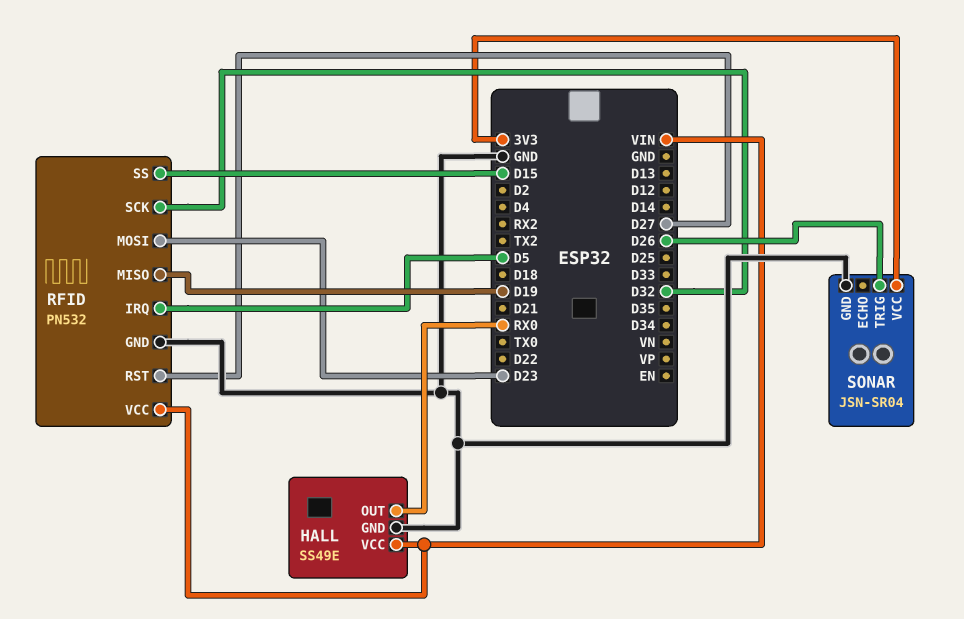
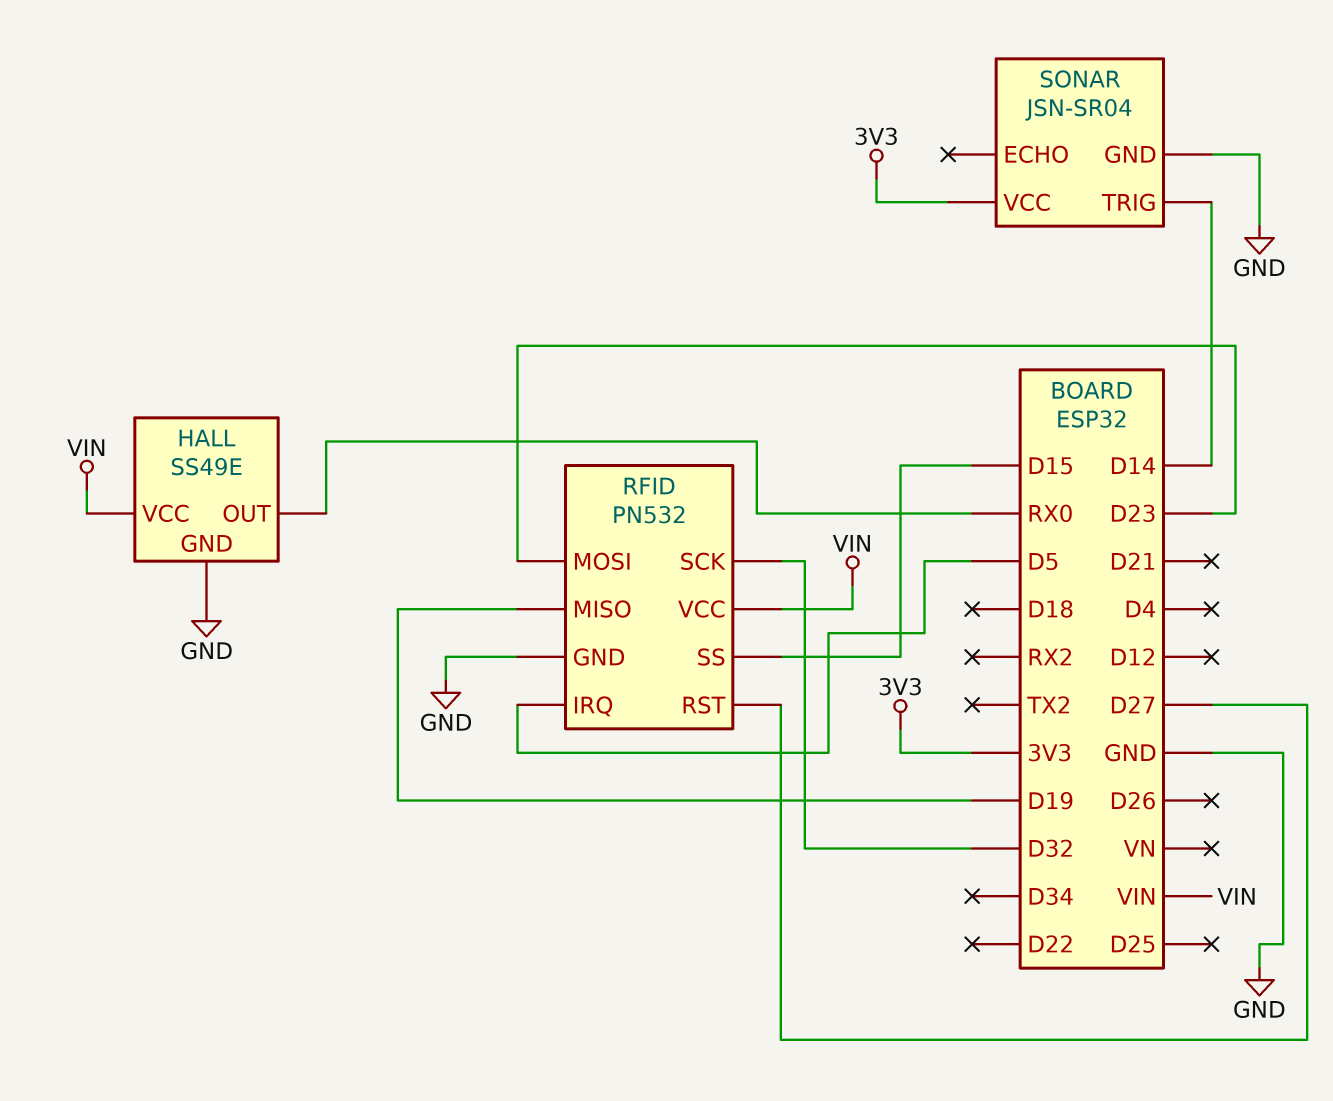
SONAR pin TRIG: D26 -> D14

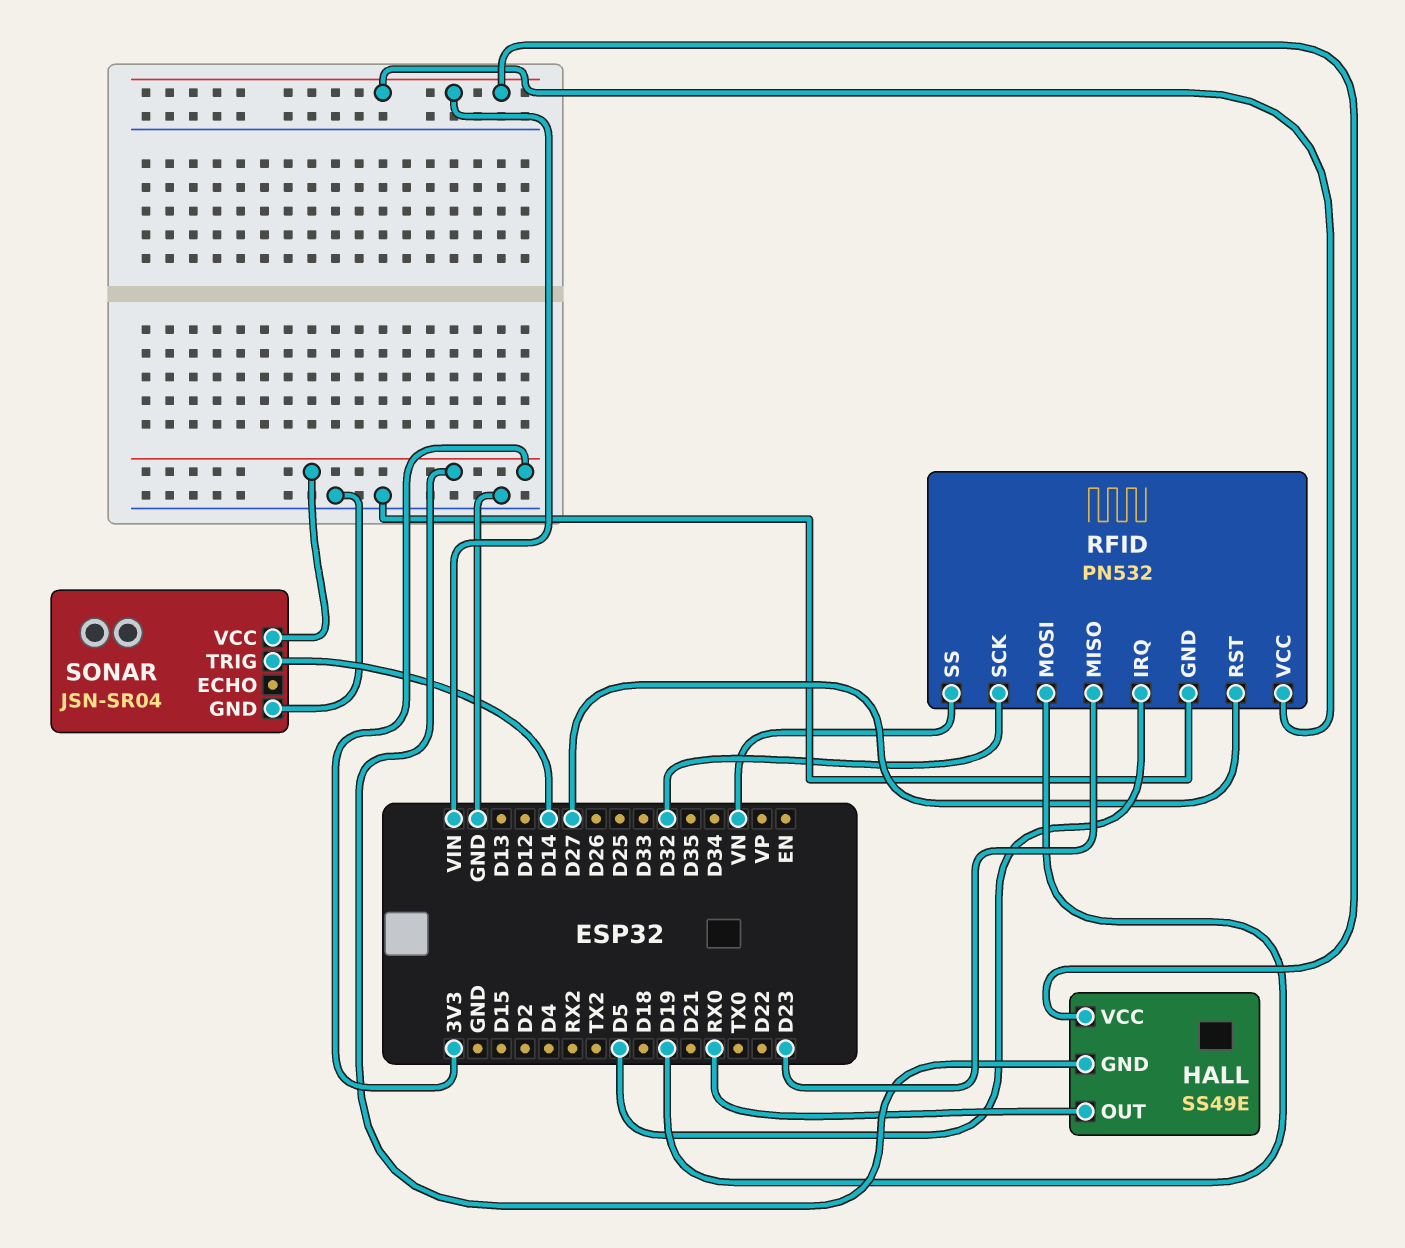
HALL pin GND: GND -> 3V3
RFID pin MISO: D19 -> D23
RFID pin MOSI: D23 -> D19
RFID pin SS: D15 -> VN

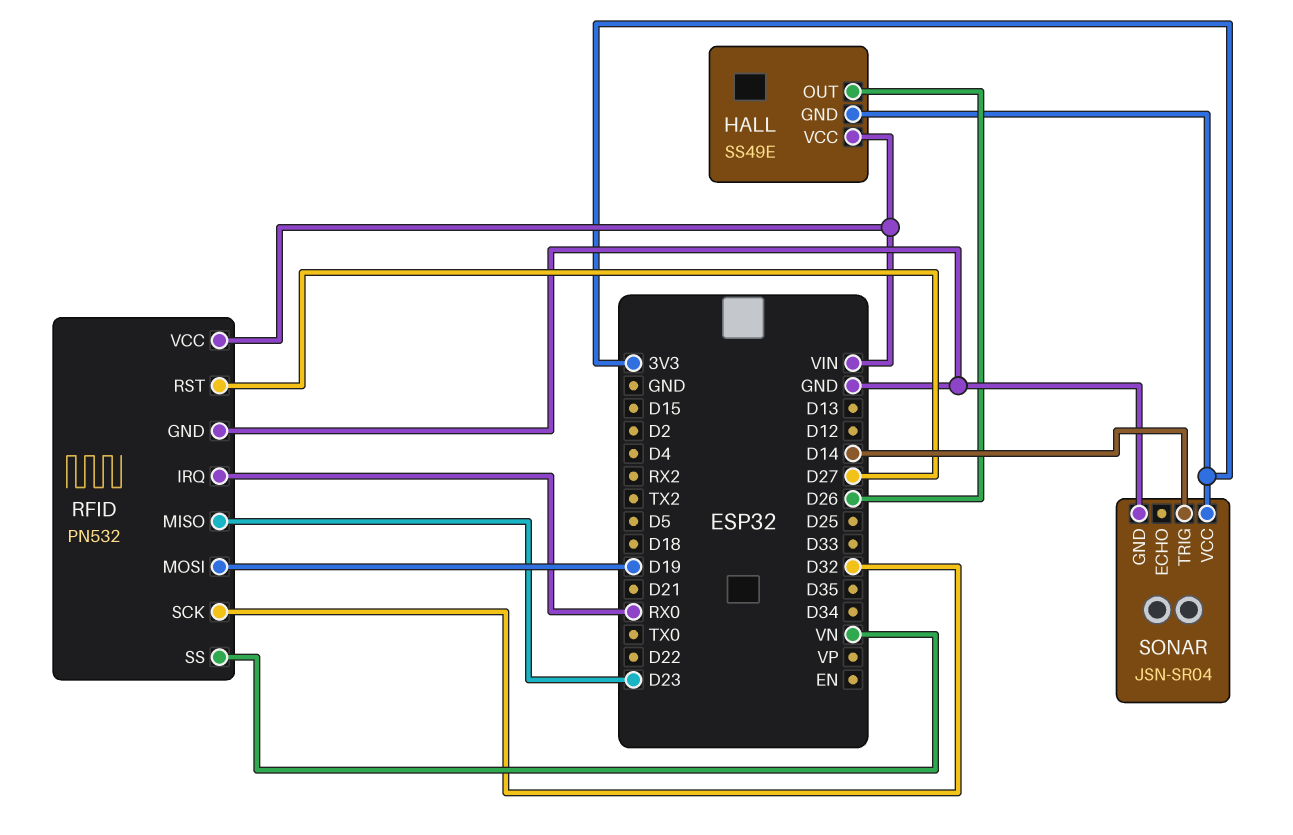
HALL pin OUT: RX0 -> D26
RFID pin IRQ: D5 -> RX0

